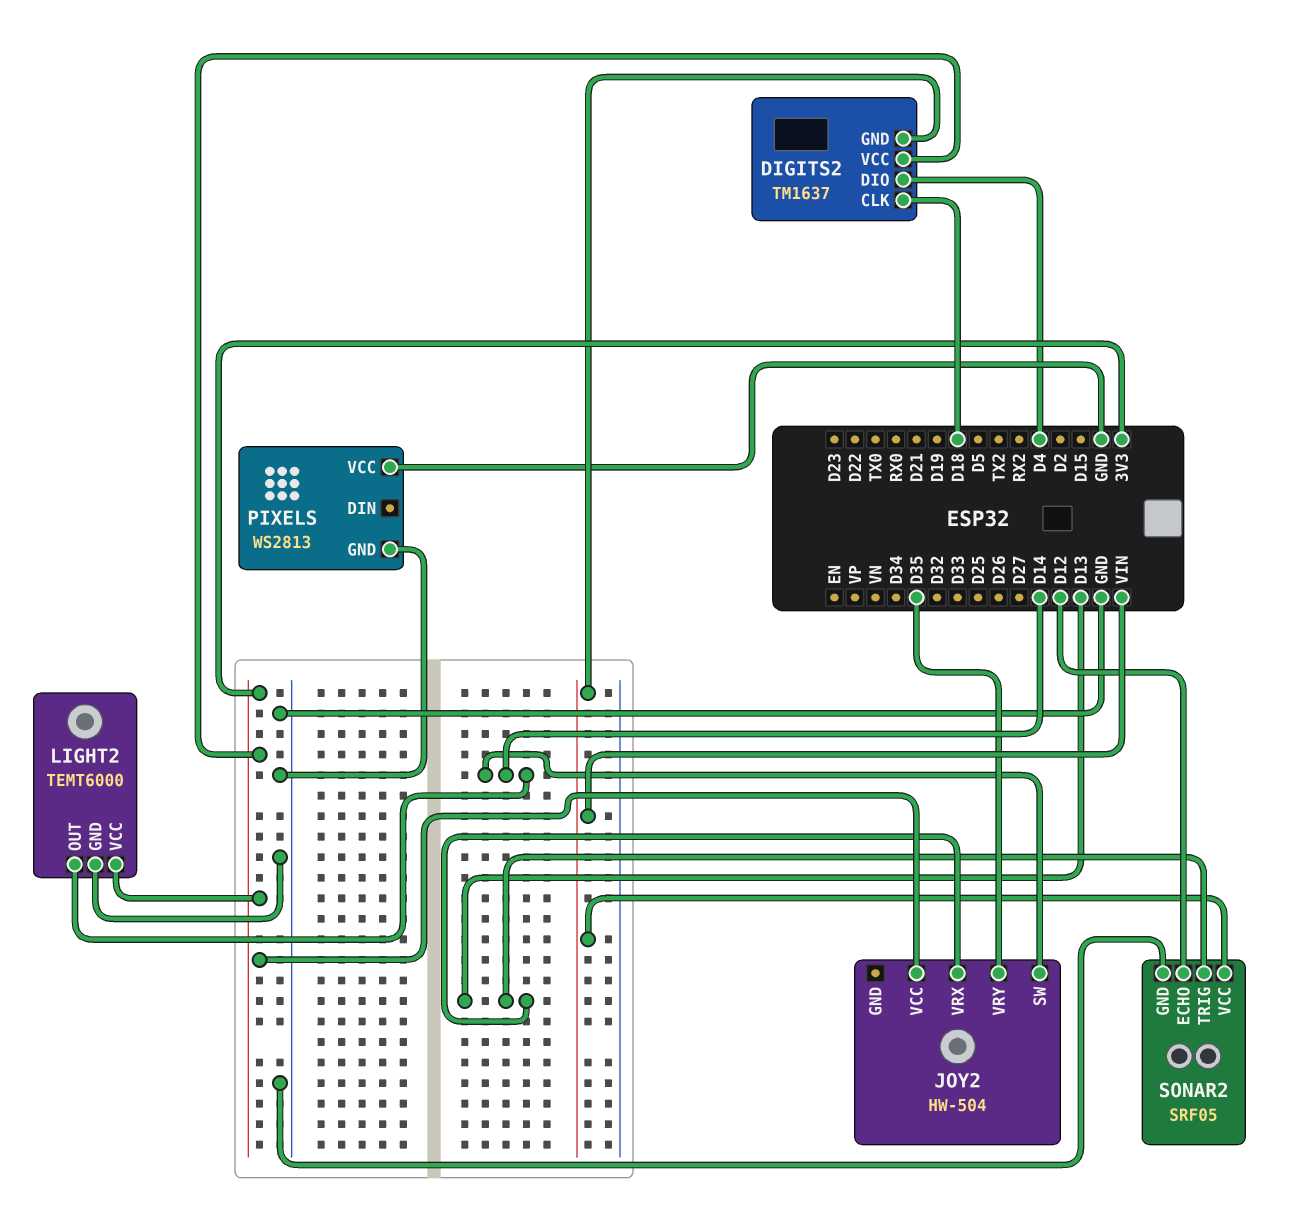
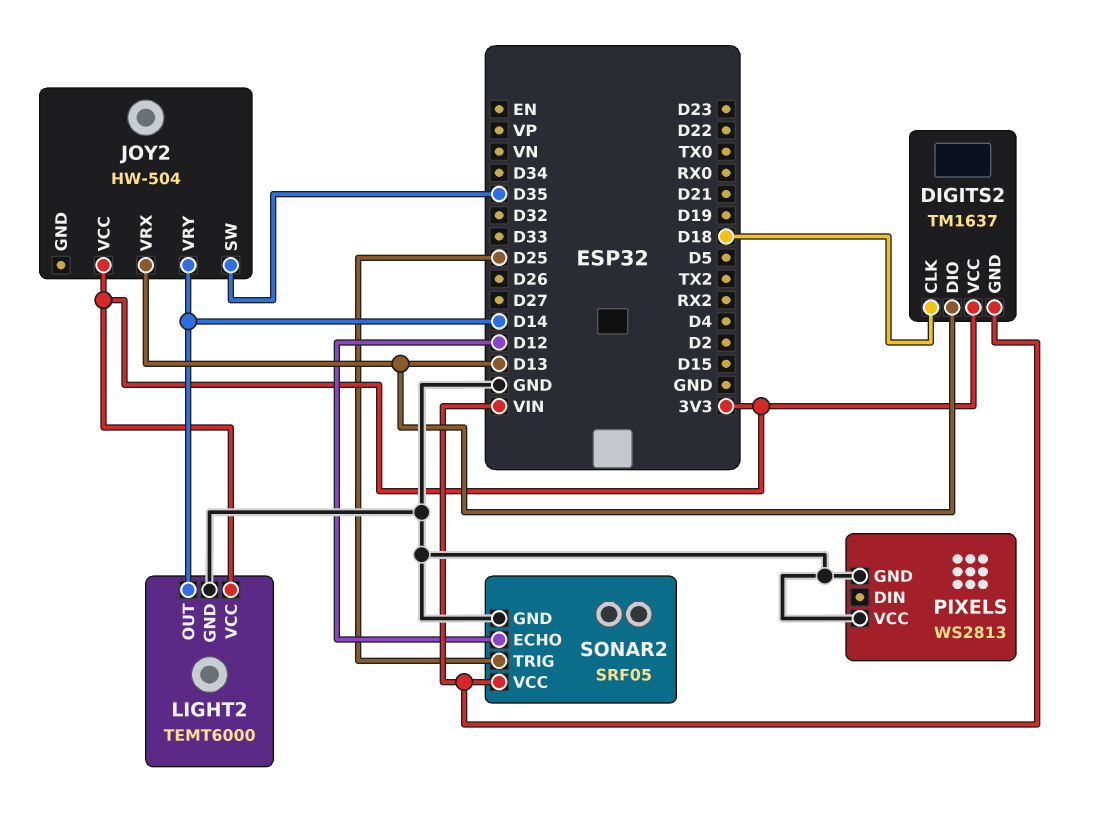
DIGITS2 pin DIO: D4 -> D13
JOY2 pin SW: D14 -> D35
JOY2 pin VRY: D35 -> D14
SONAR2 pin TRIG: D13 -> D25

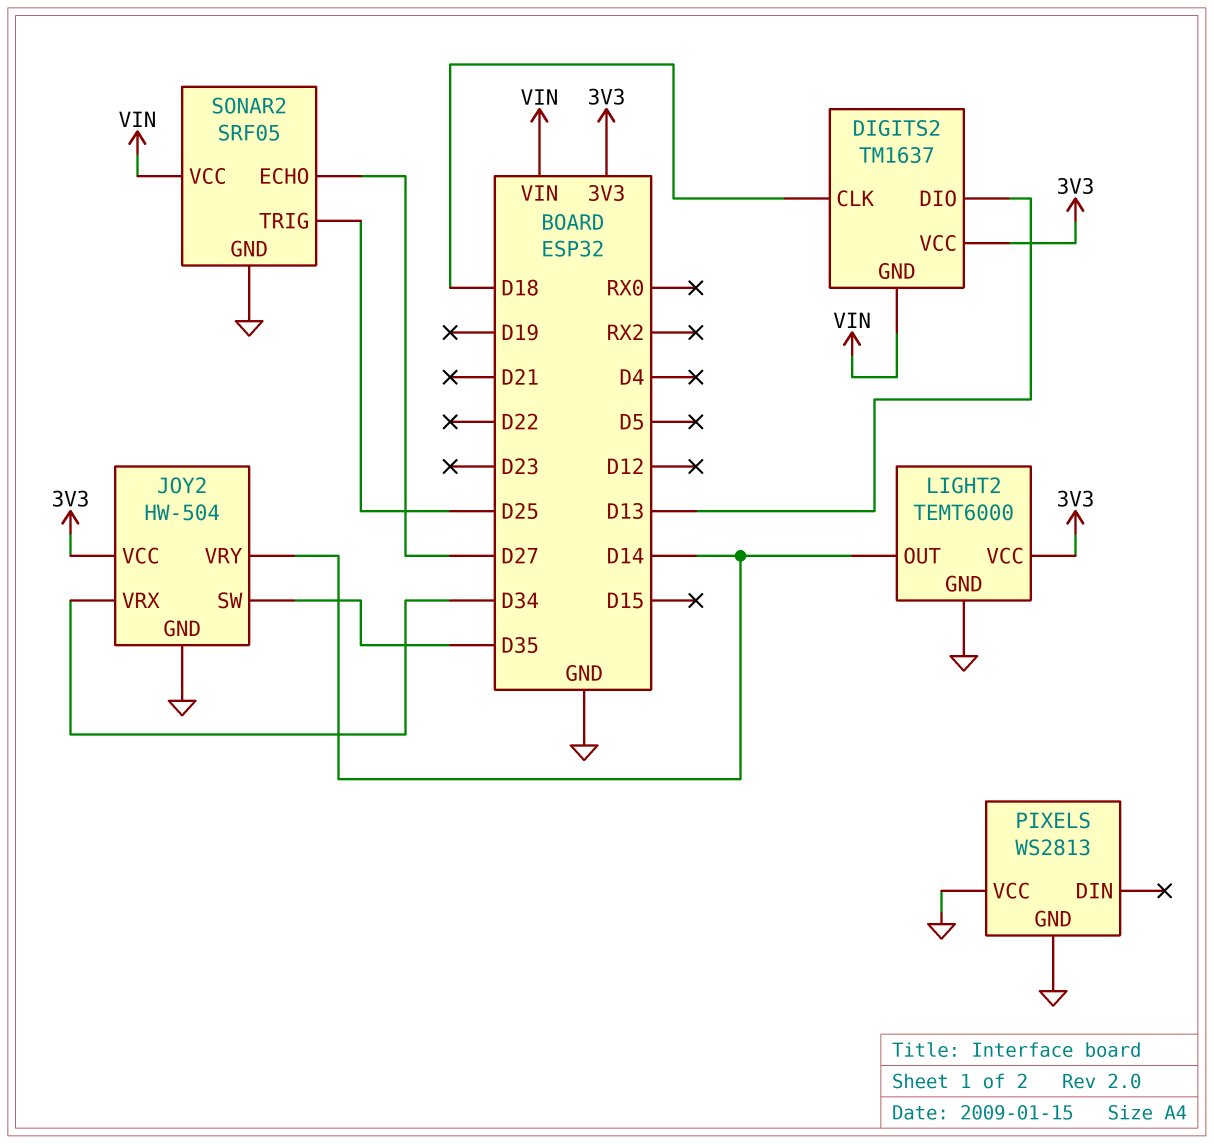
JOY2 pin GND: none -> GND
JOY2 pin VRX: D13 -> D34
SONAR2 pin ECHO: D12 -> D27

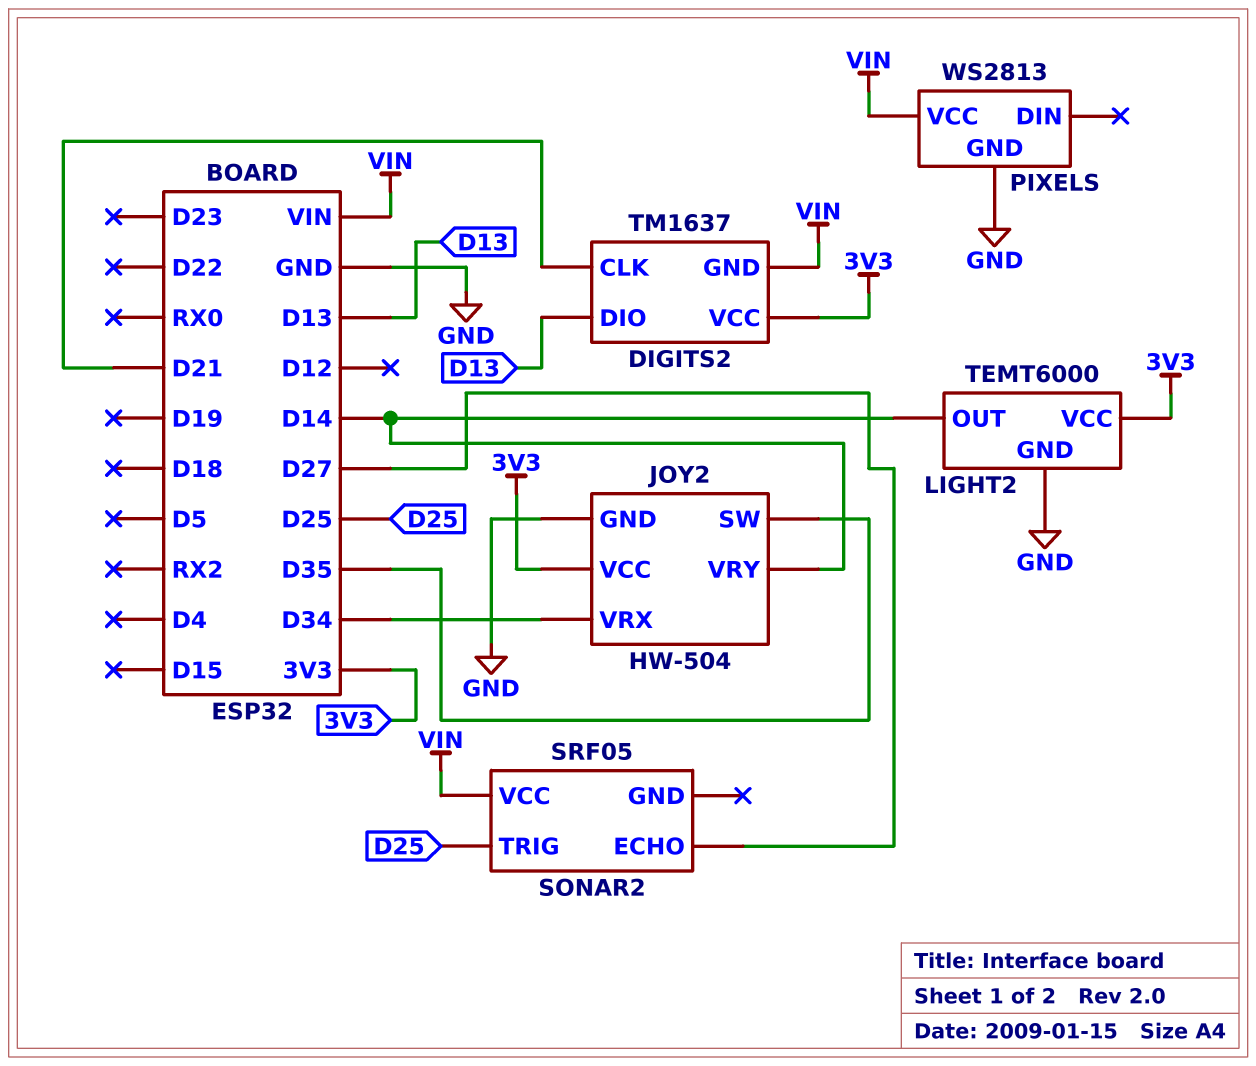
DIGITS2 pin CLK: D18 -> D21
PIXELS pin VCC: GND -> VIN
SONAR2 pin GND: GND -> none

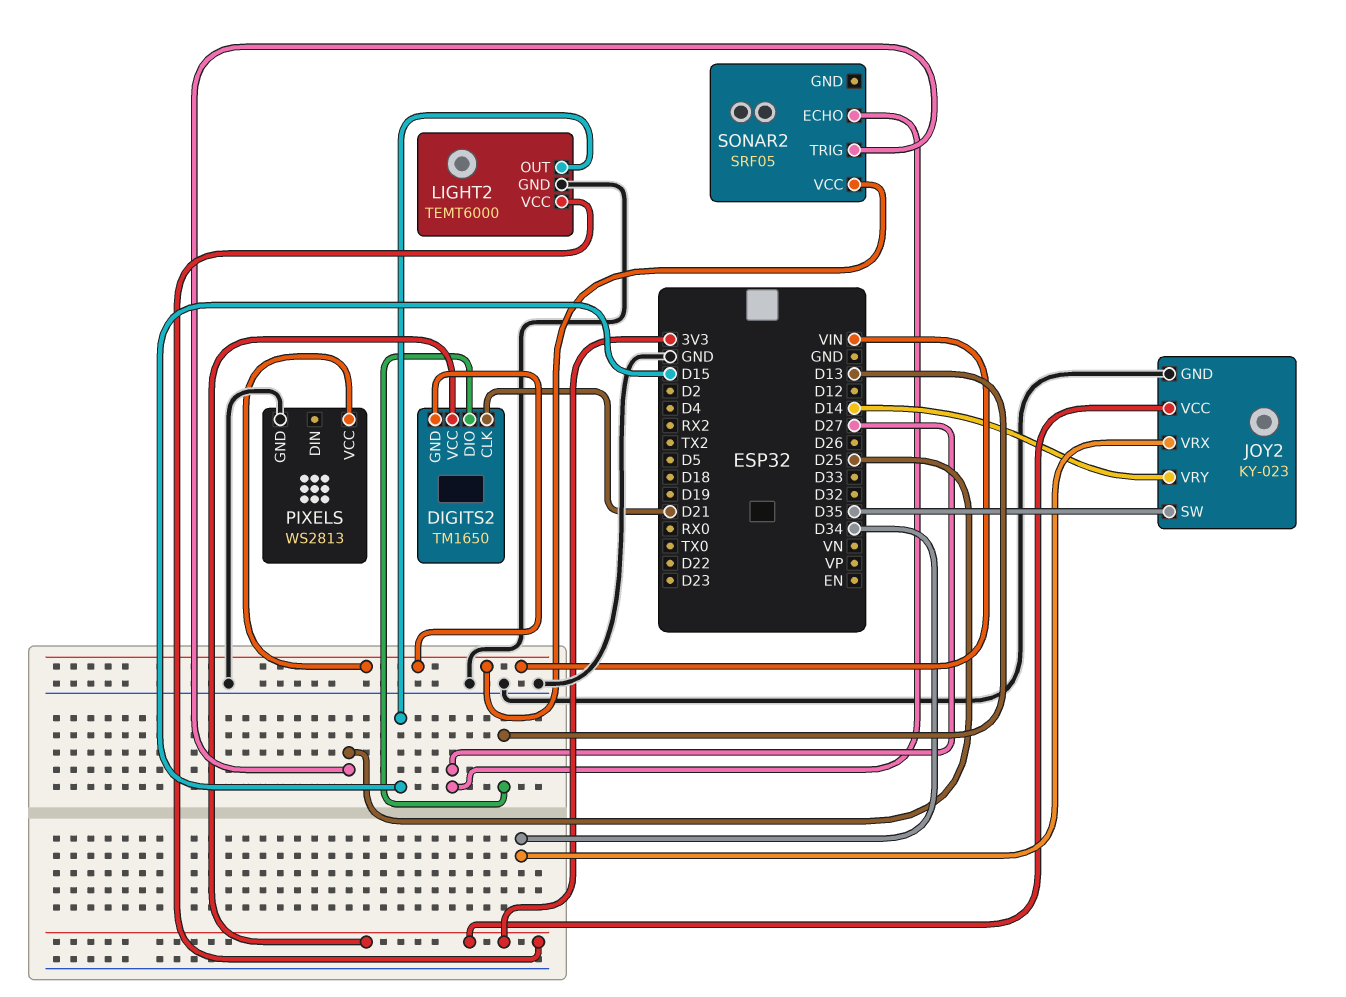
DIGITS2: TM1637 -> TM1650
JOY2: HW-504 -> KY-023
LIGHT2 pin OUT: D14 -> D15

